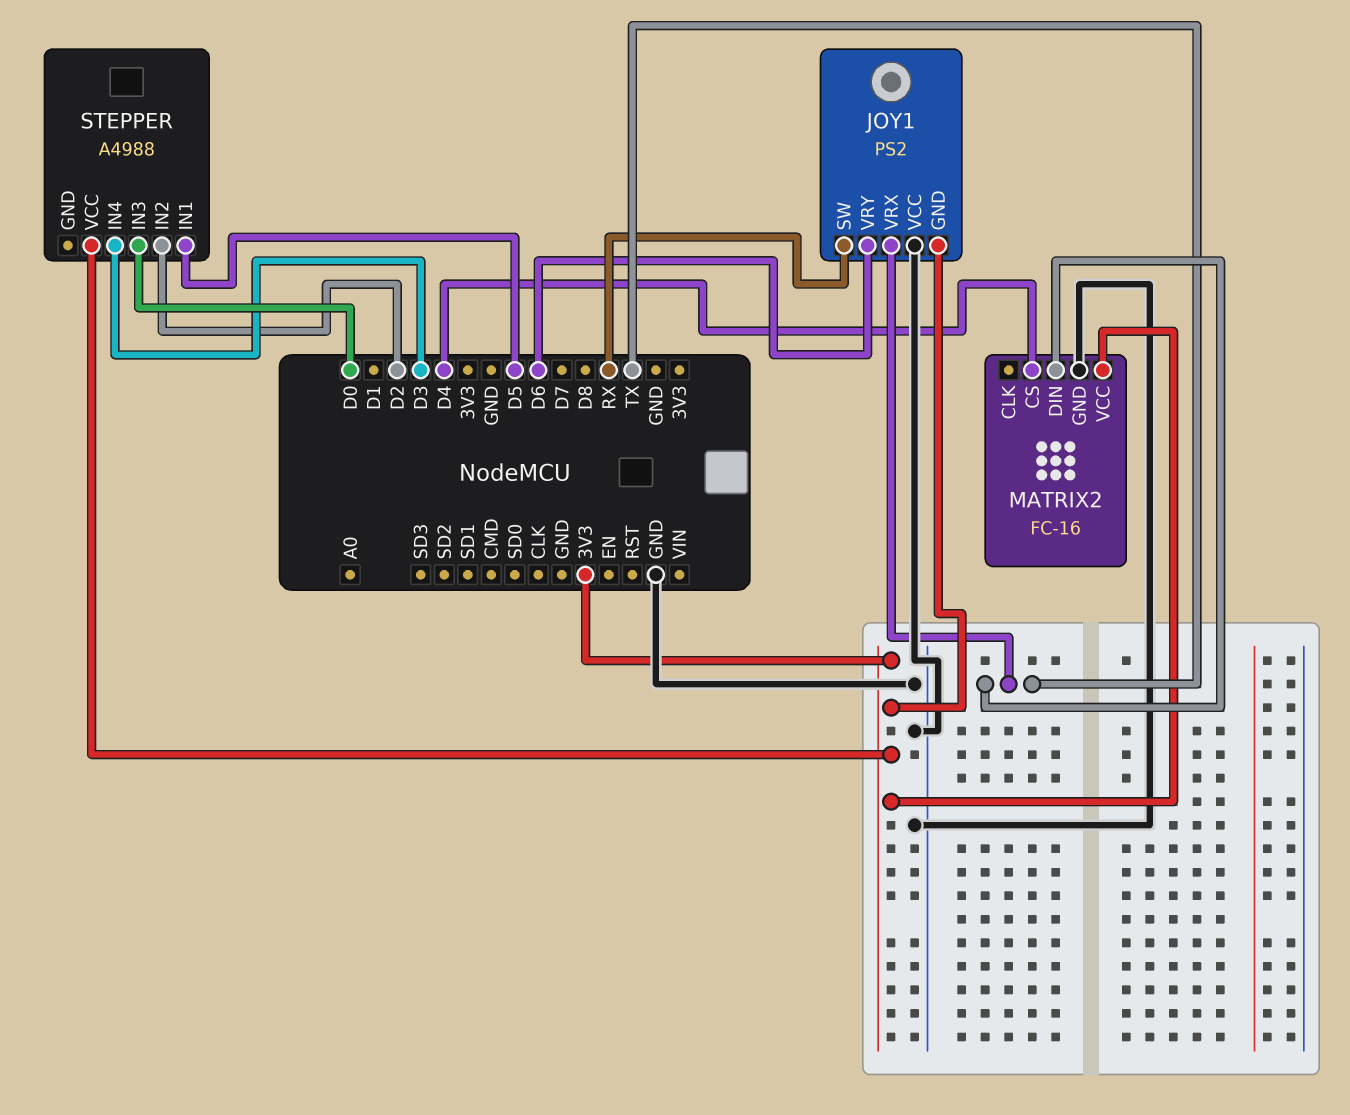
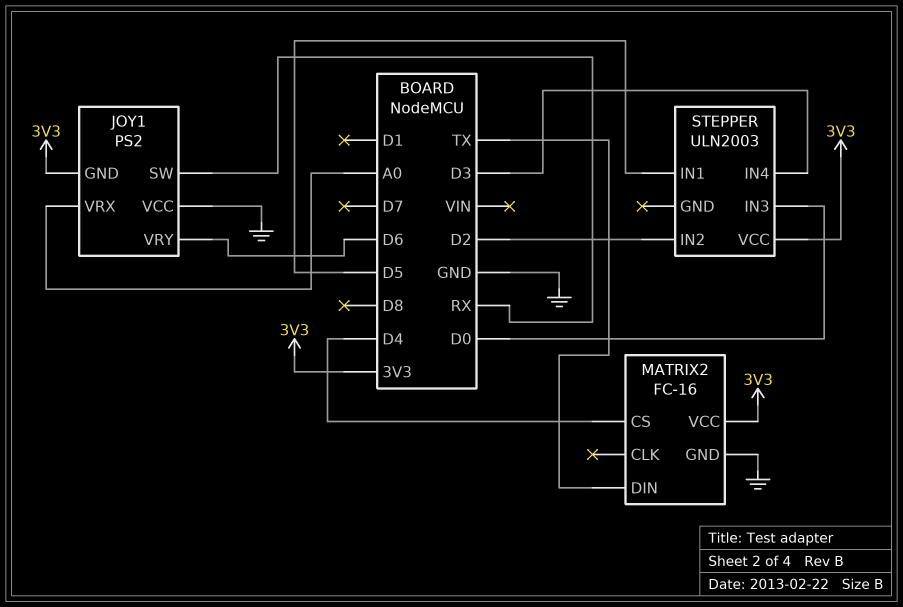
JOY1 pin VRX: TX -> A0
STEPPER: A4988 -> ULN2003

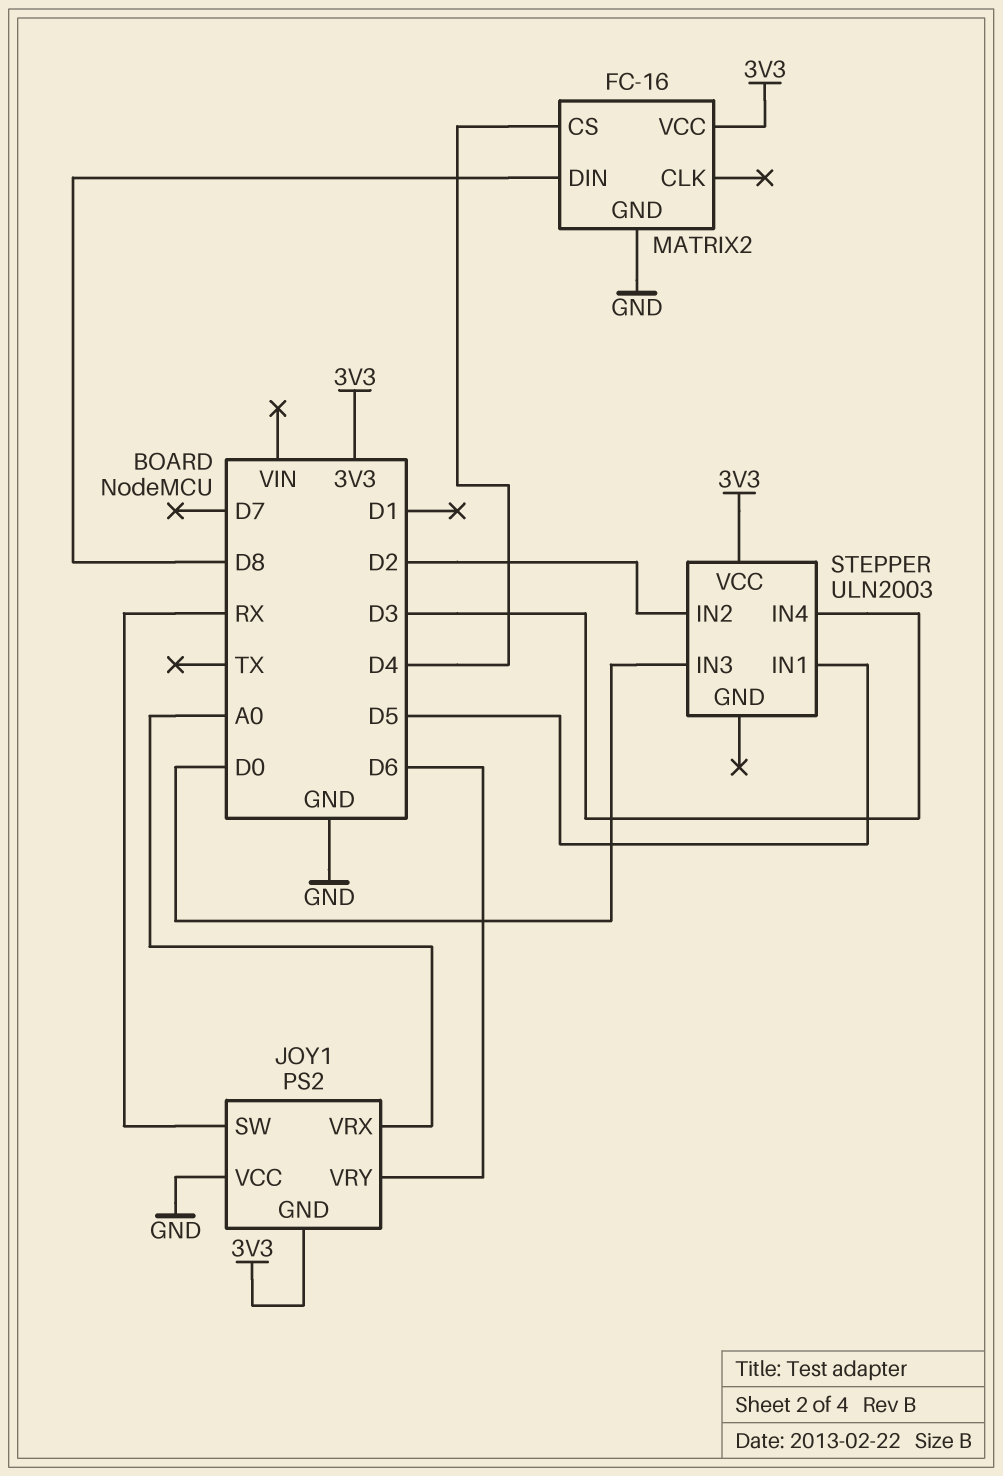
MATRIX2 pin DIN: TX -> D8

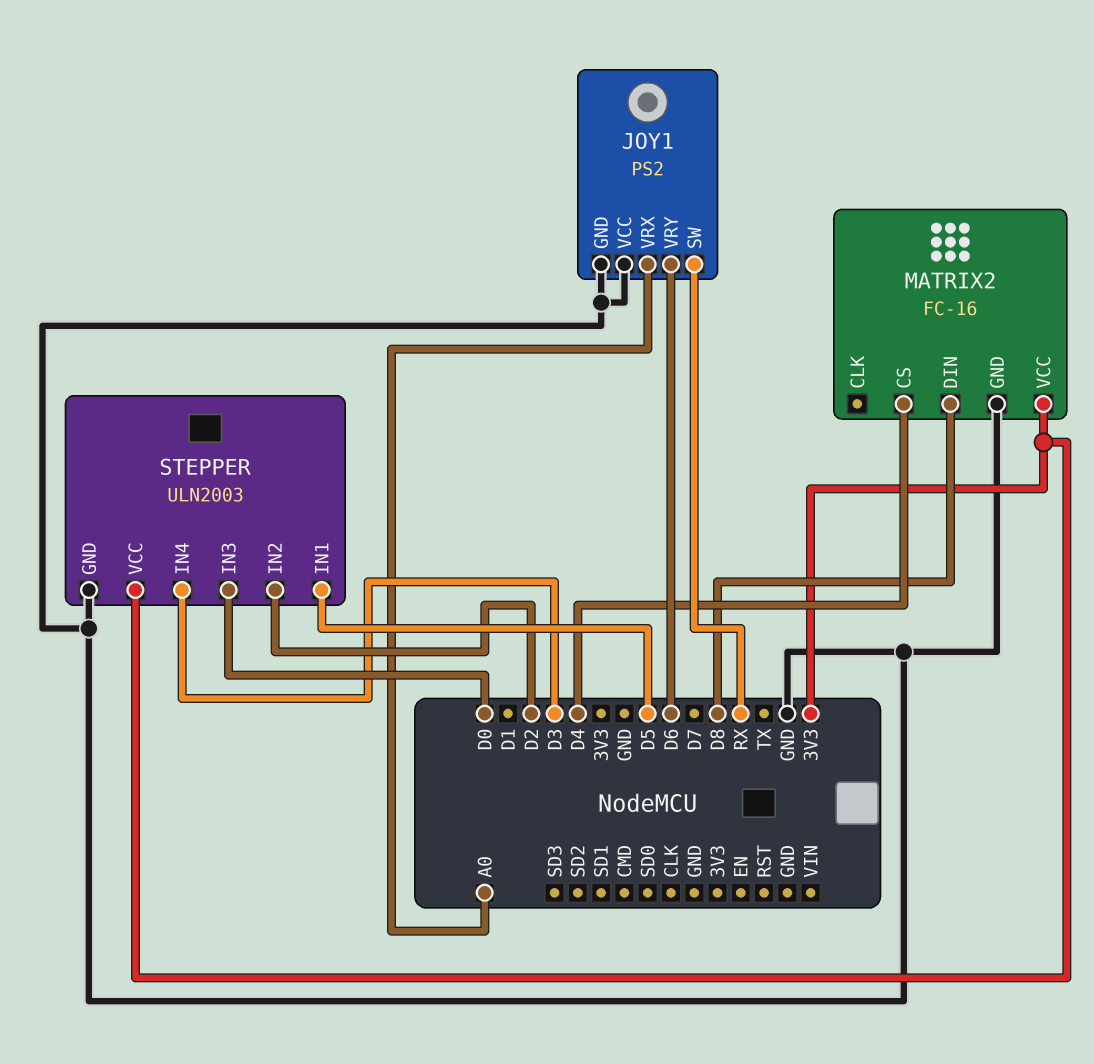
JOY1 pin GND: 3V3 -> GND
STEPPER pin GND: none -> GND

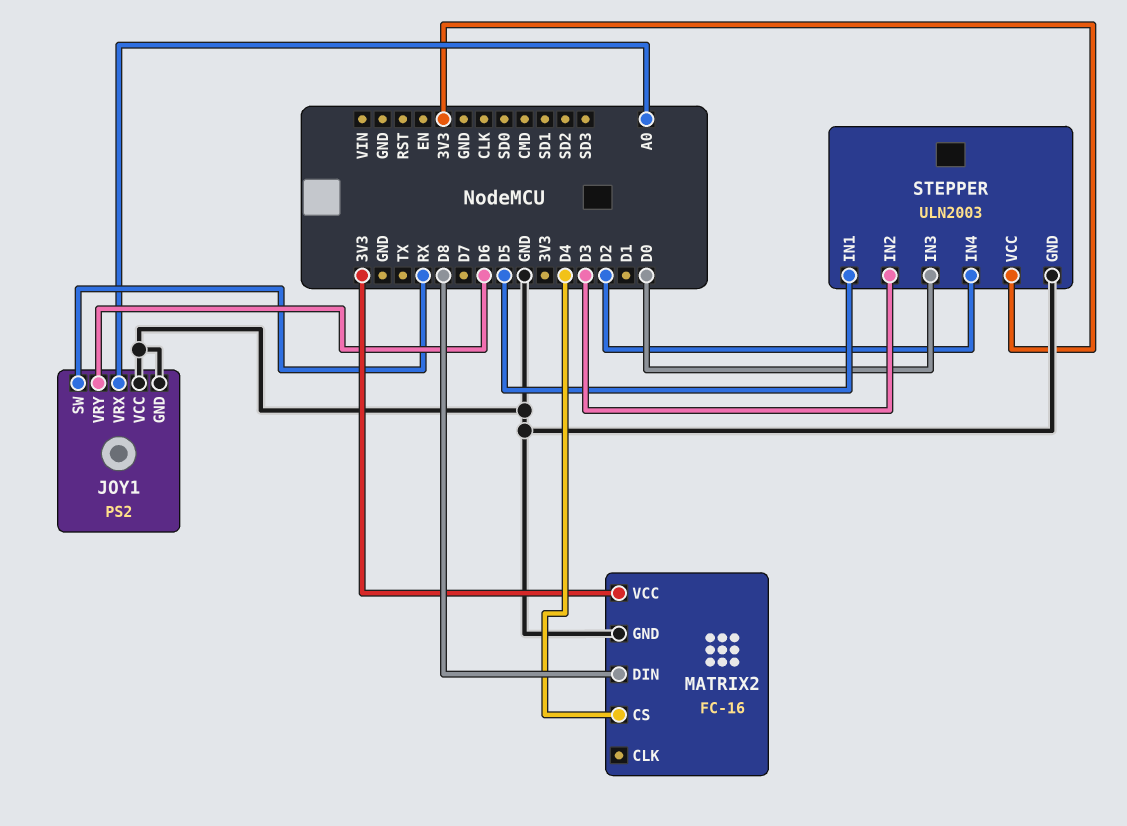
STEPPER pin IN2: D2 -> D3
STEPPER pin IN4: D3 -> D2

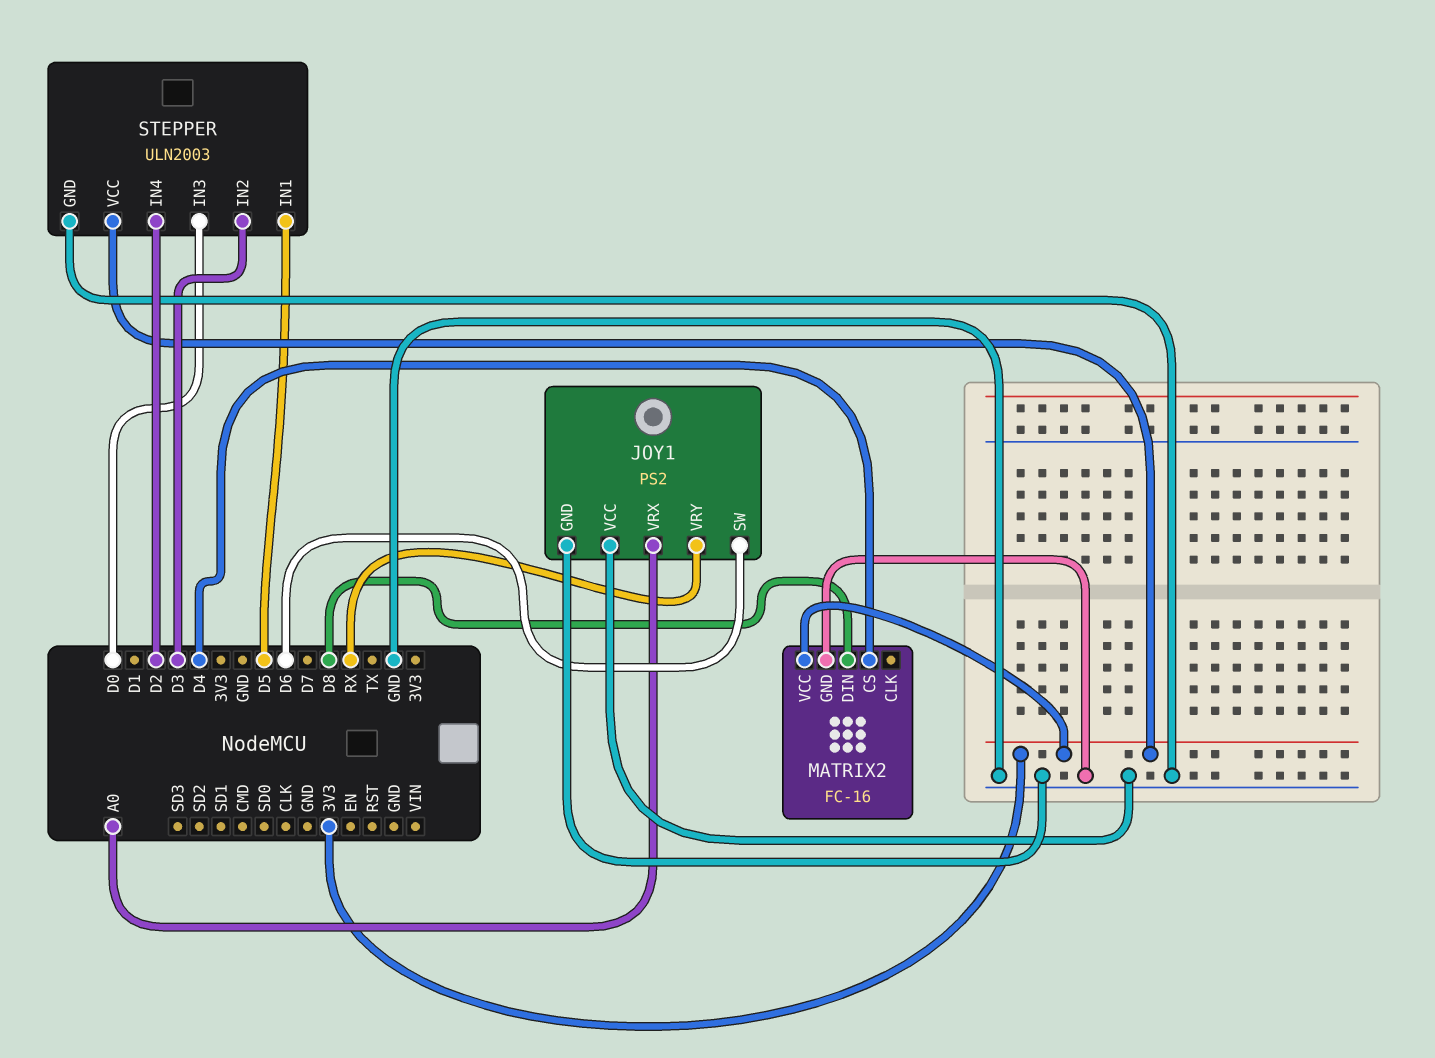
JOY1 pin SW: RX -> D6
JOY1 pin VRY: D6 -> RX

